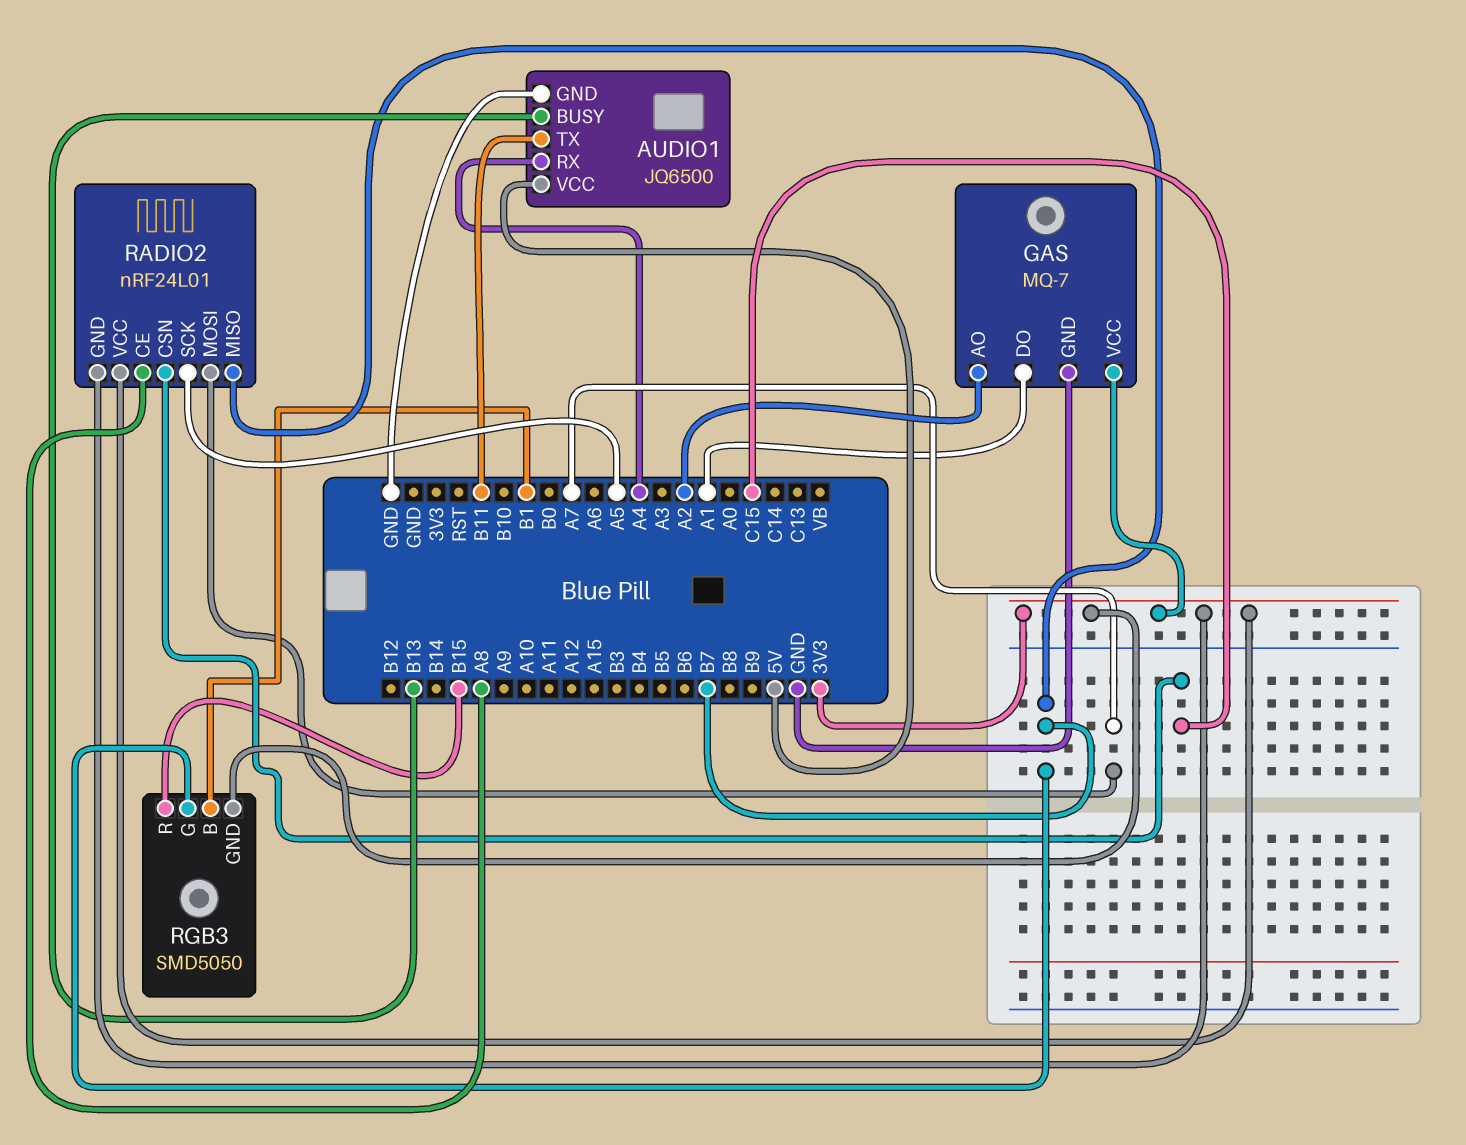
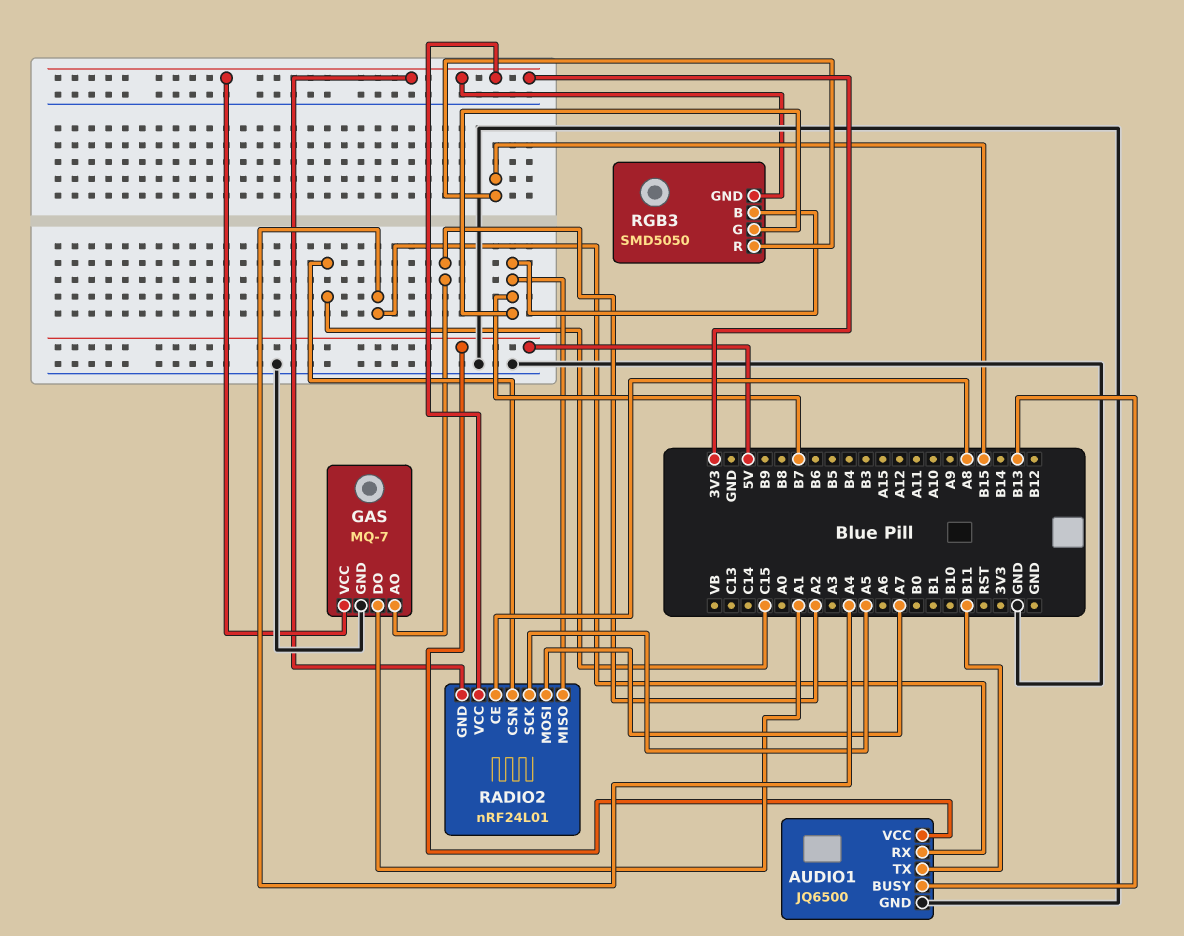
RGB3 pin B: B1 -> B7

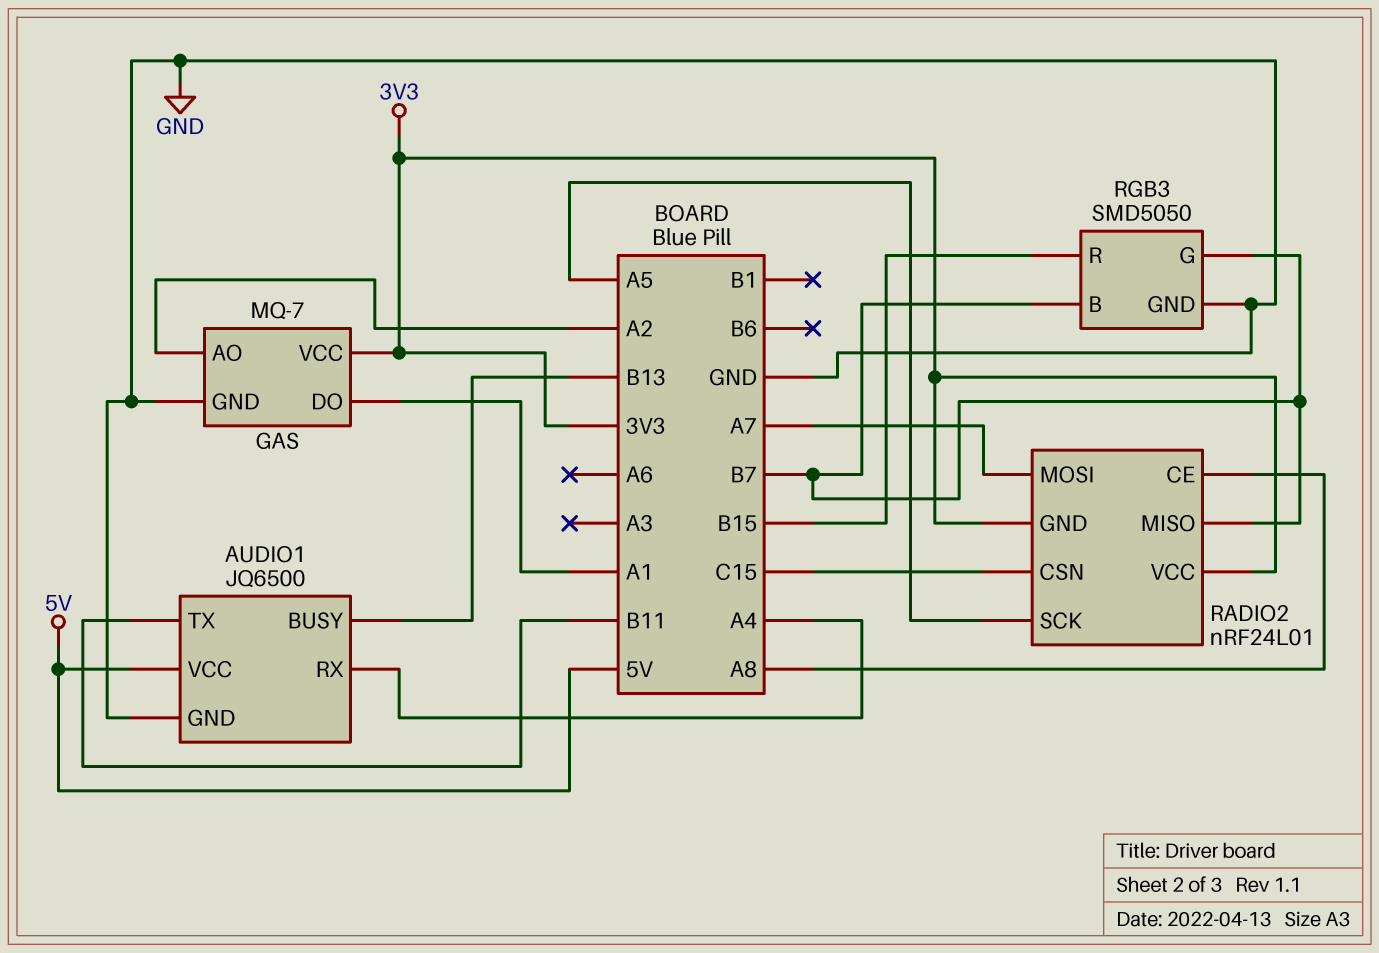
RGB3 pin GND: 3V3 -> GND

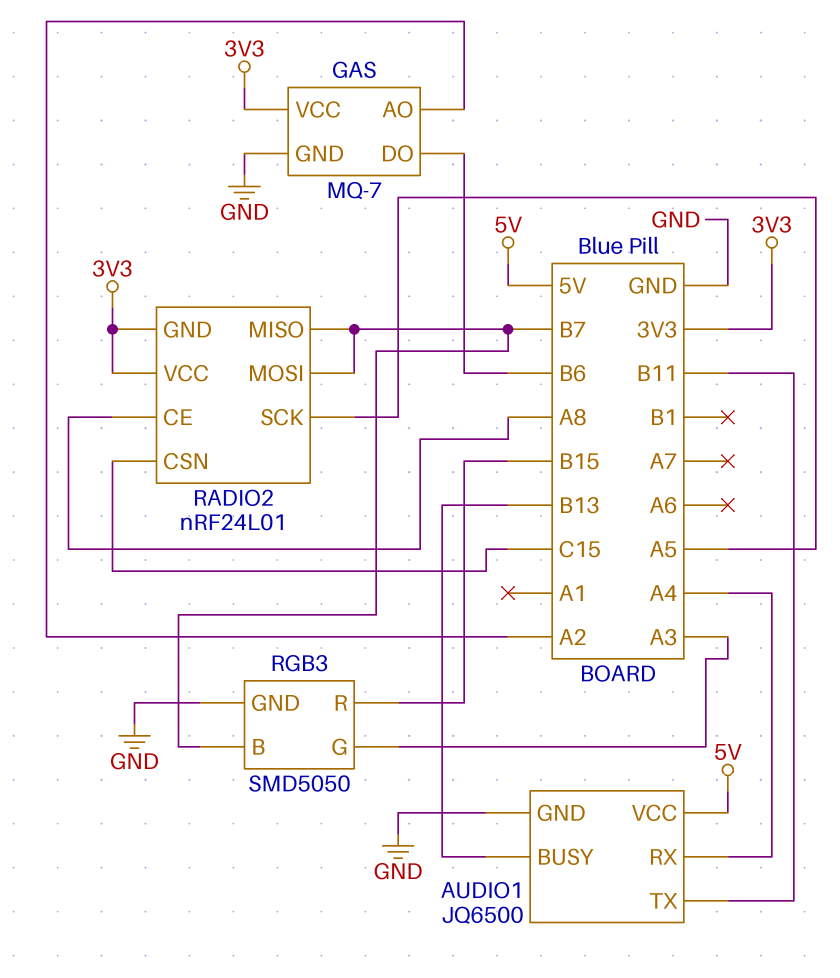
GAS pin DO: A1 -> B6
RADIO2 pin MOSI: A7 -> B7
RGB3 pin G: B7 -> A3

